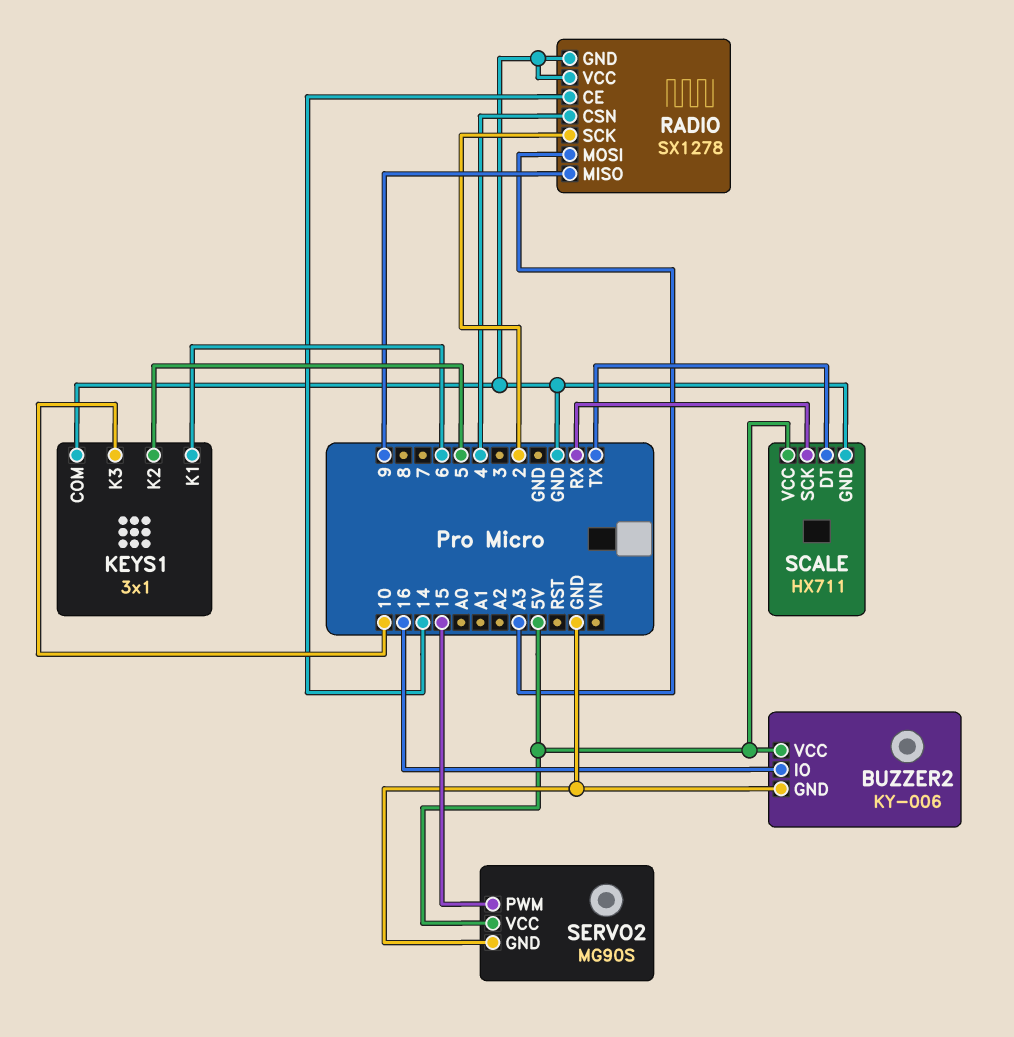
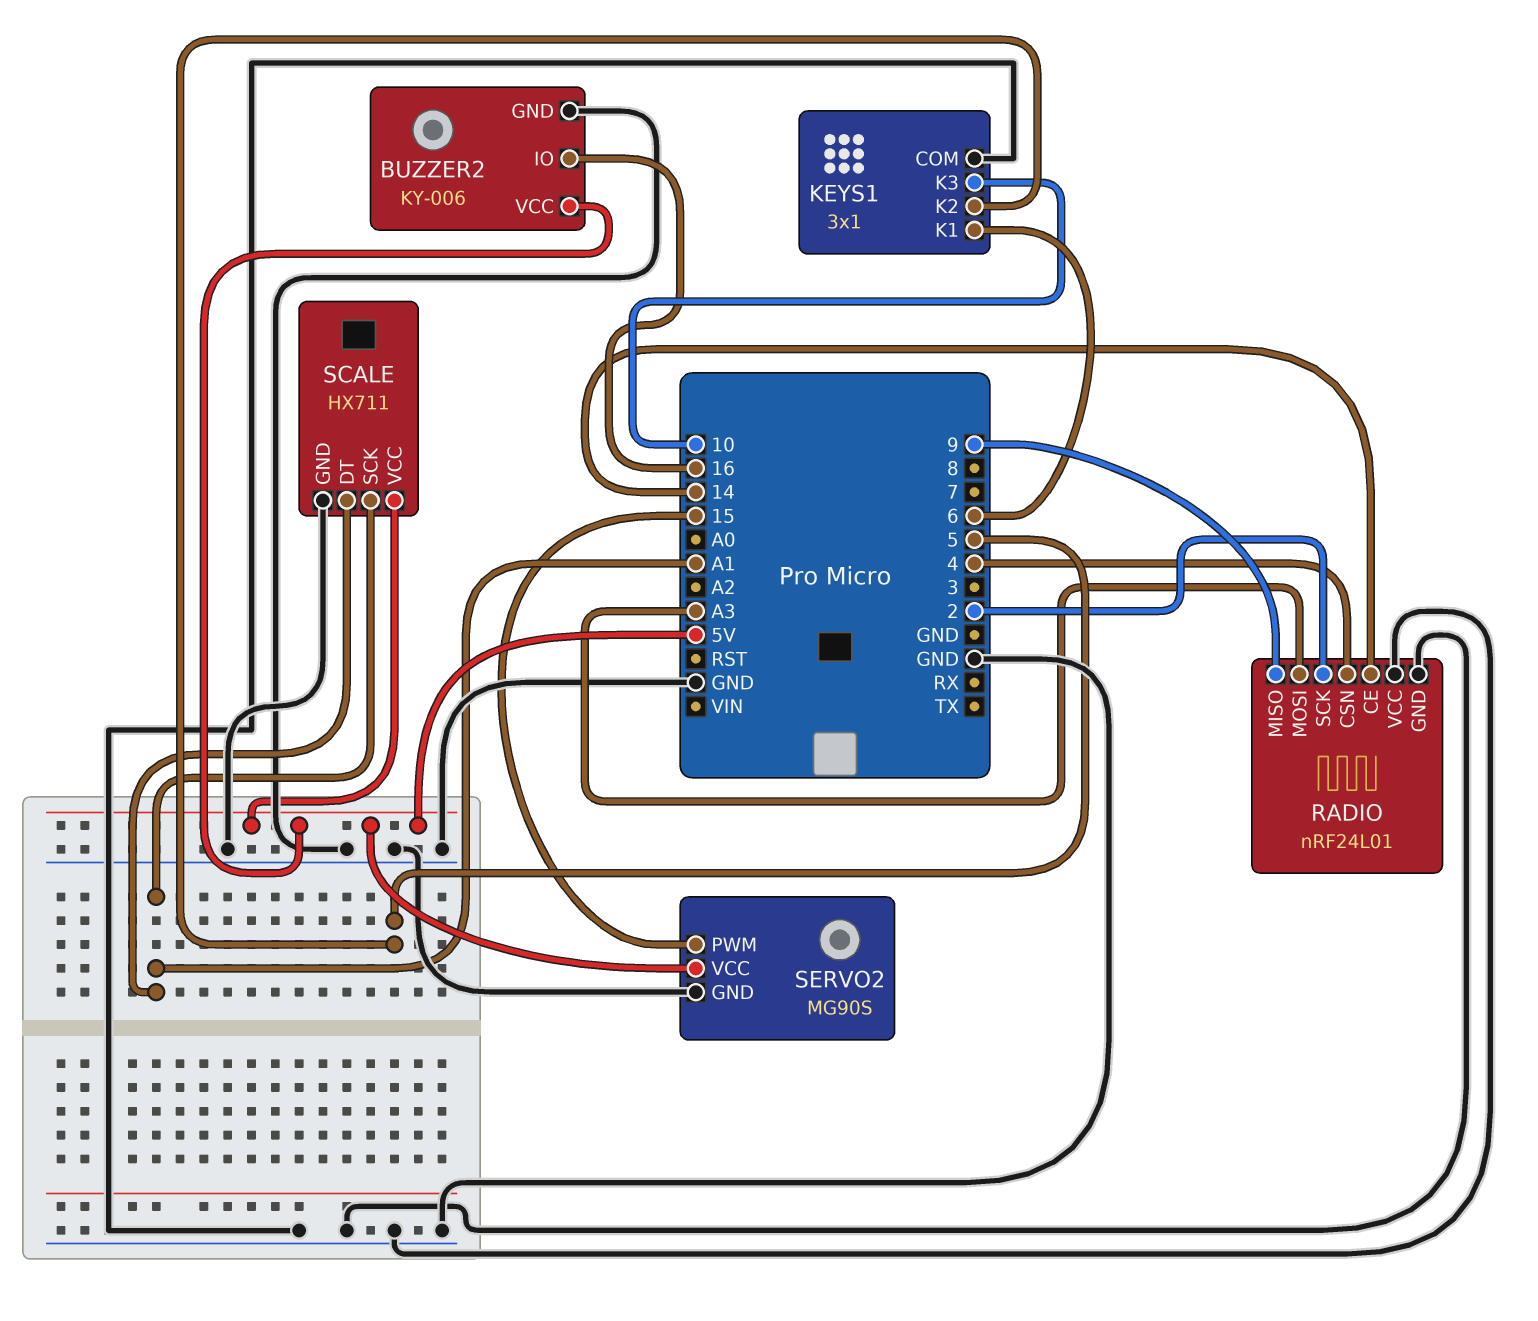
RADIO: SX1278 -> nRF24L01
SCALE pin DT: TX -> A1
SCALE pin SCK: RX -> A1

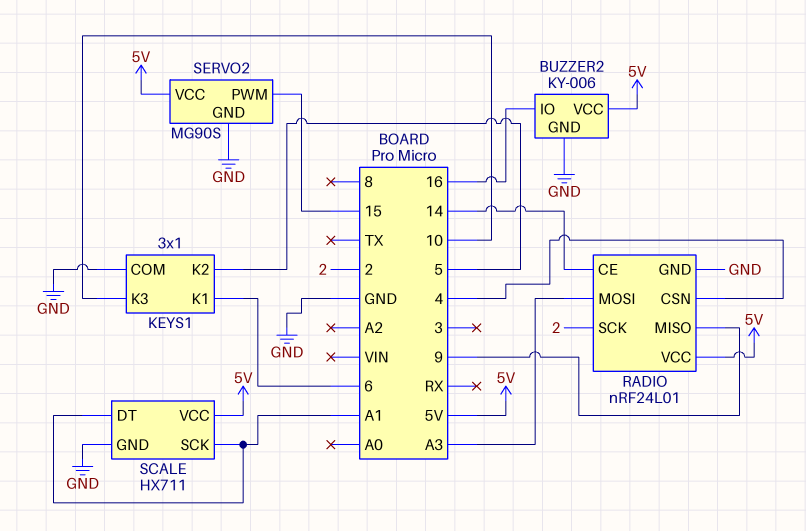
RADIO pin VCC: GND -> 5V

